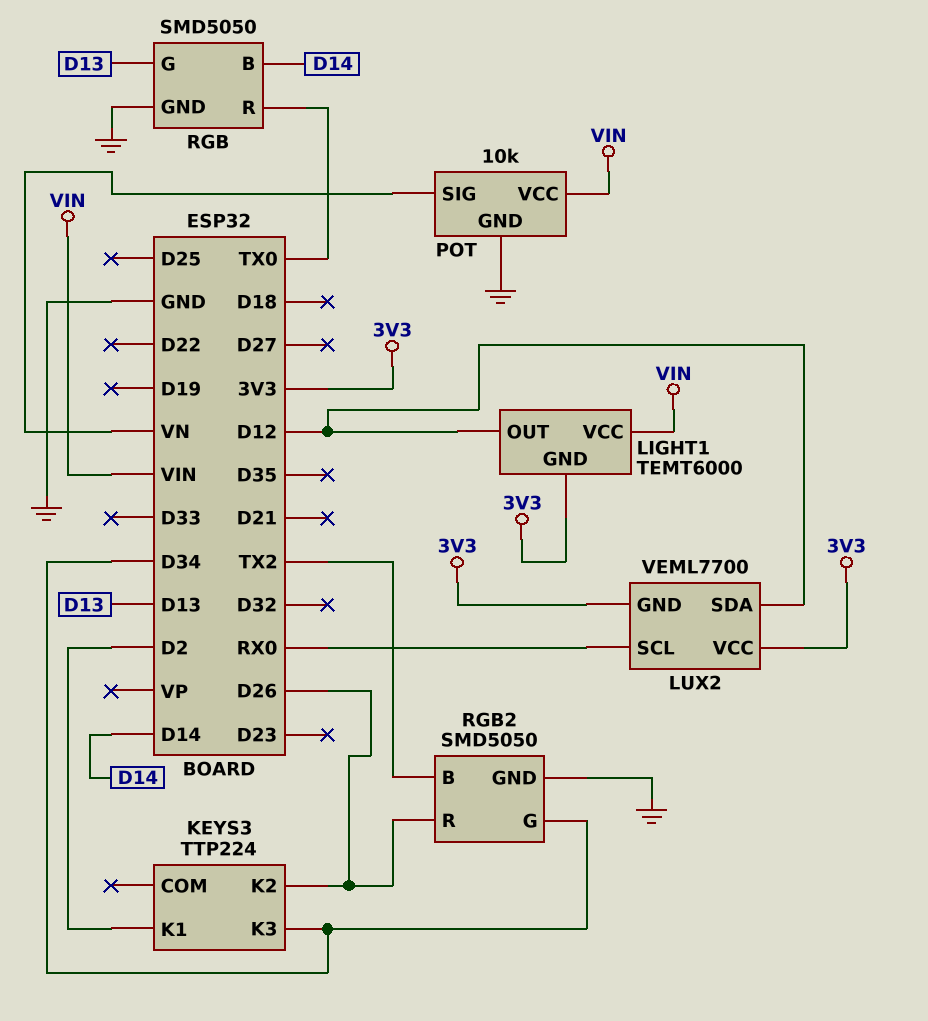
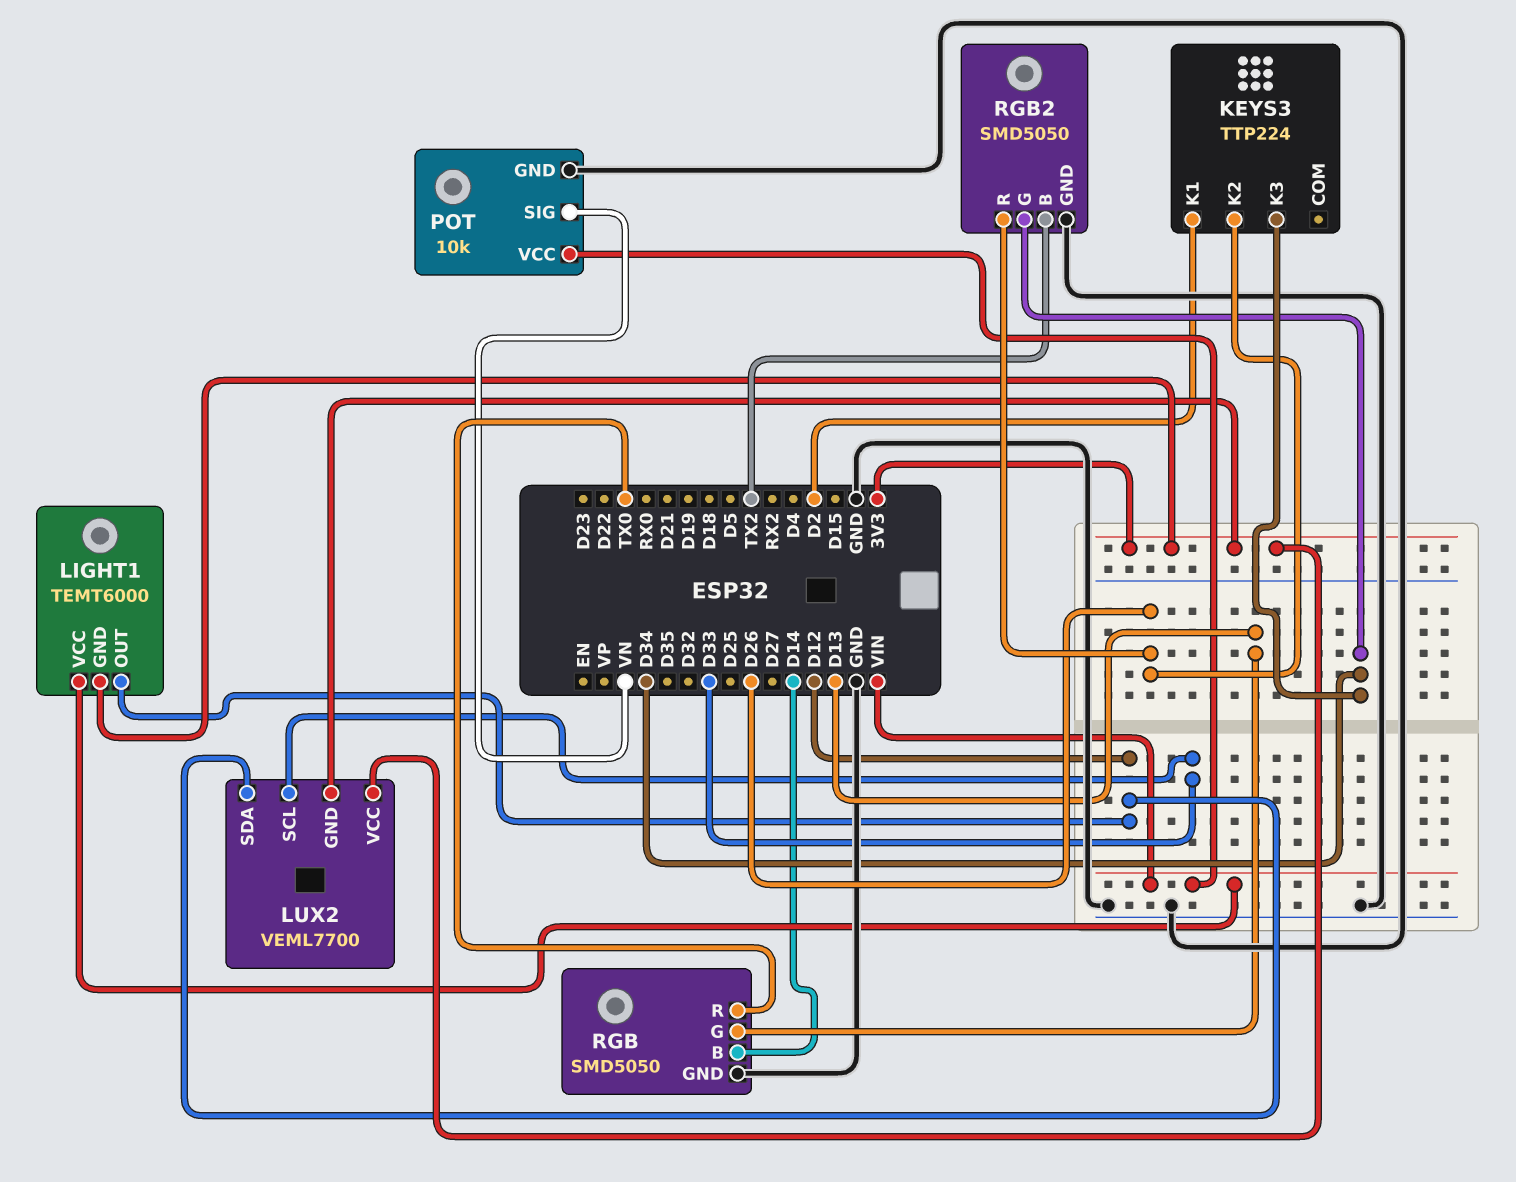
LUX2 pin SCL: RX0 -> D33

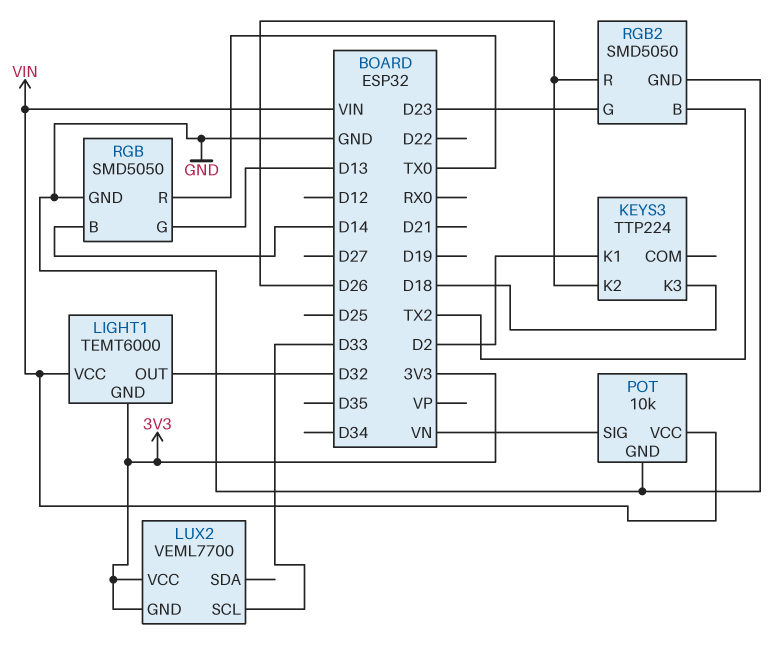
KEYS3 pin K3: D34 -> D18
LIGHT1 pin OUT: D12 -> D32
LUX2 pin SDA: D12 -> none
RGB2 pin G: D34 -> D23

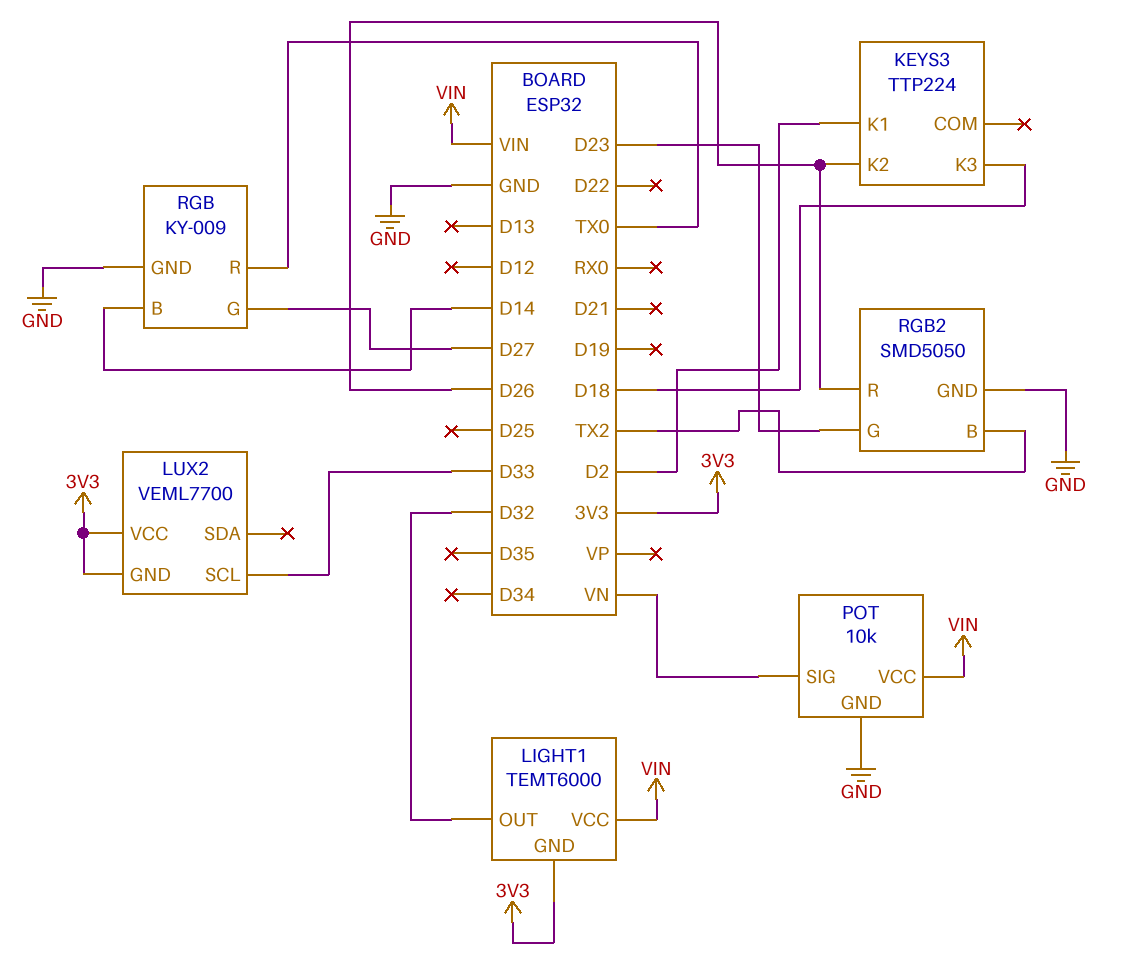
RGB: SMD5050 -> KY-009
RGB pin G: D13 -> D27

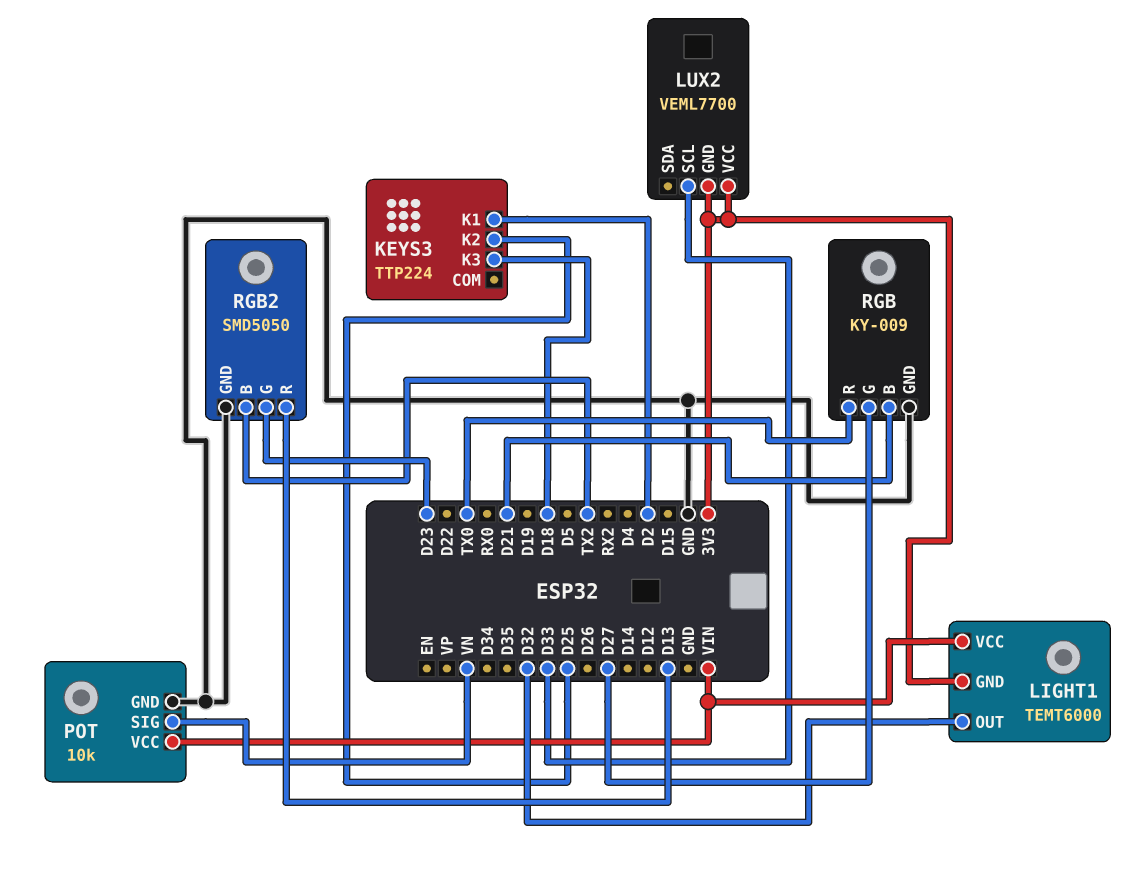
KEYS3 pin K2: D26 -> D25
RGB pin B: D14 -> D21
RGB2 pin R: D26 -> D13

